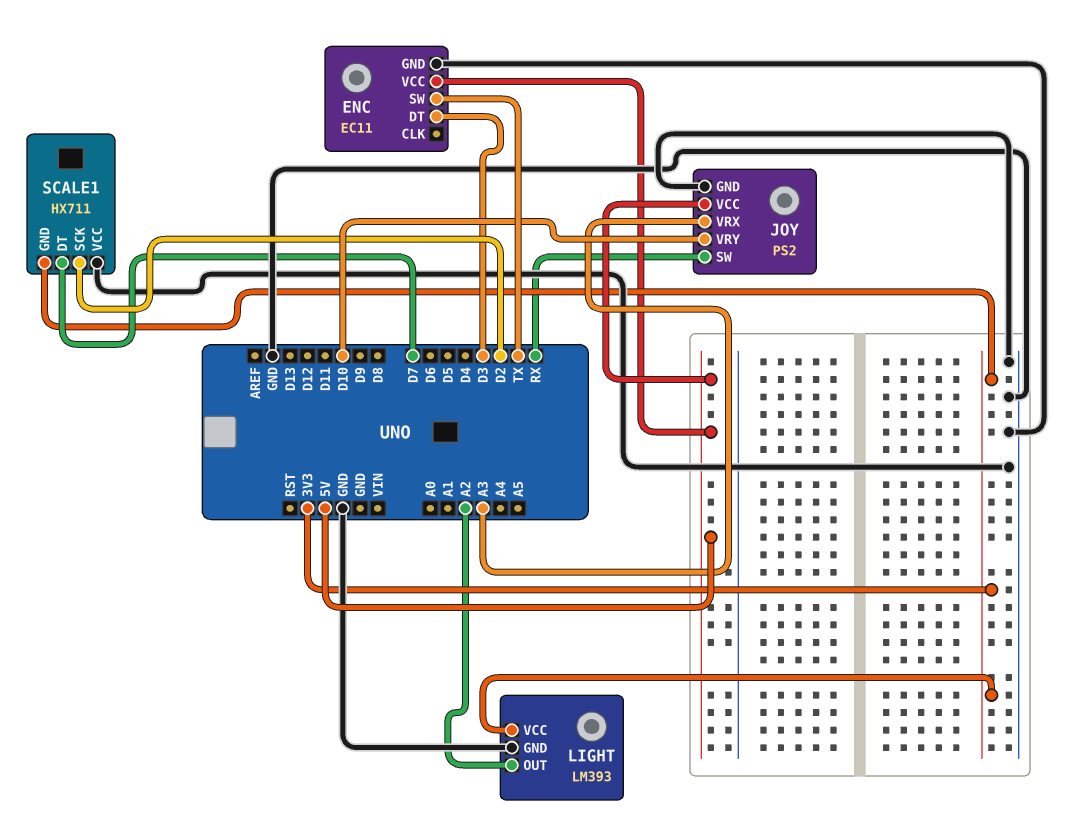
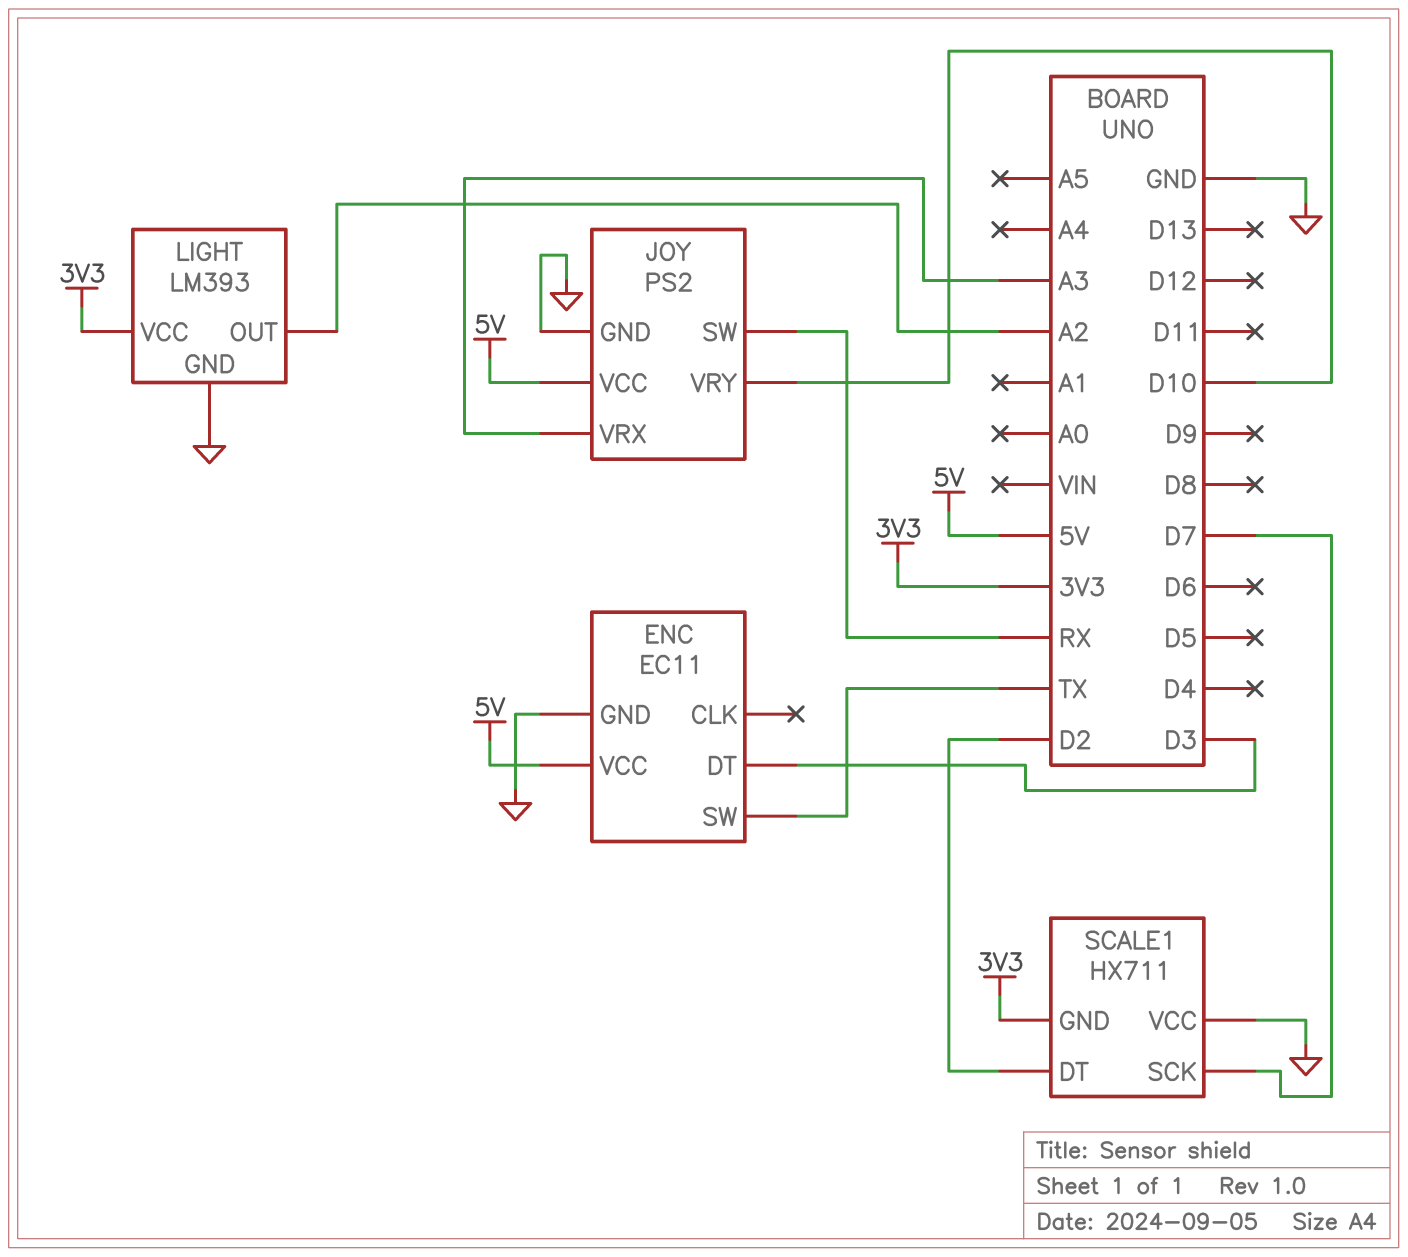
SCALE1 pin DT: D7 -> D2
SCALE1 pin SCK: D2 -> D7

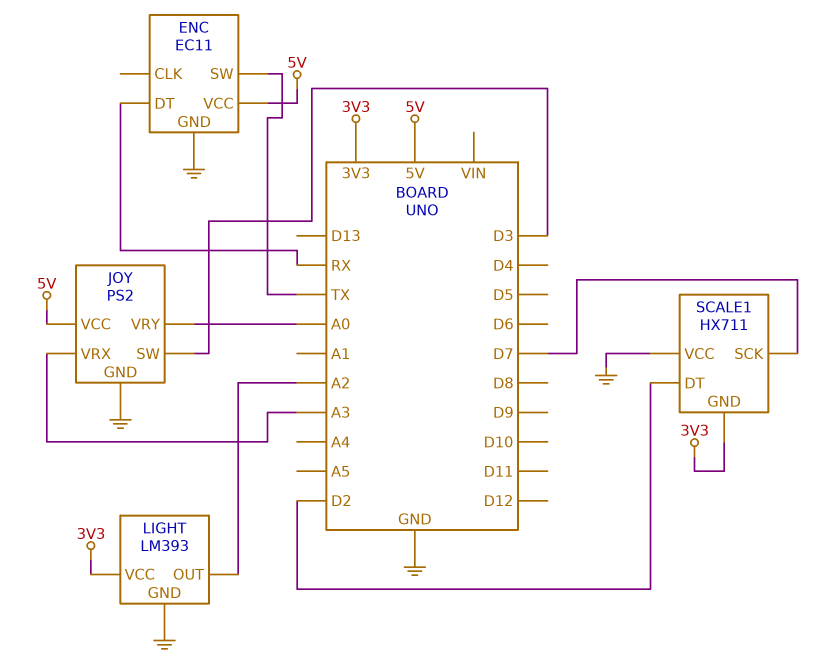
ENC pin DT: D3 -> RX
JOY pin SW: RX -> D3
JOY pin VRY: D10 -> A0

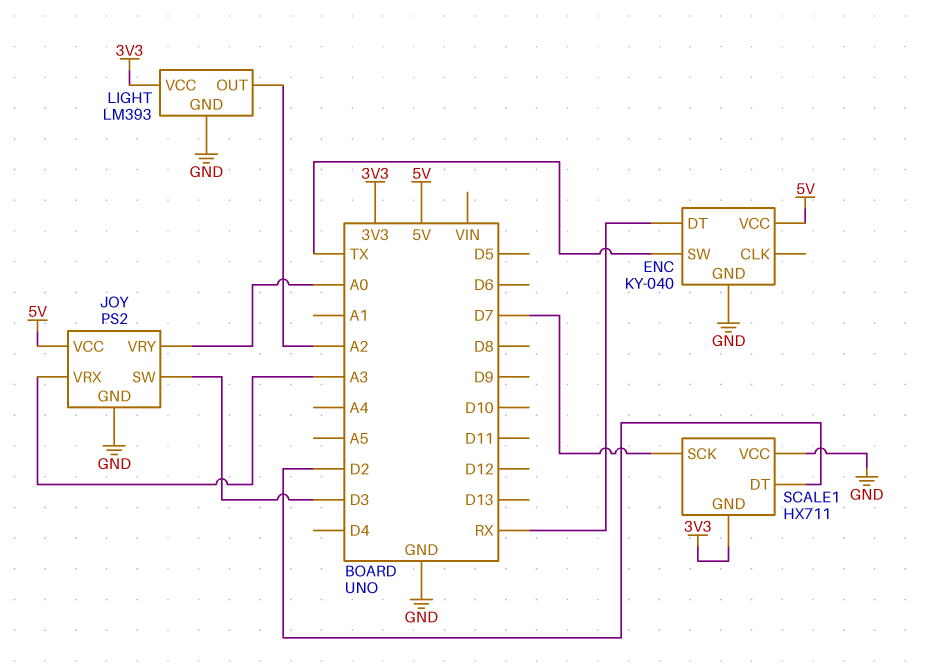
ENC: EC11 -> KY-040

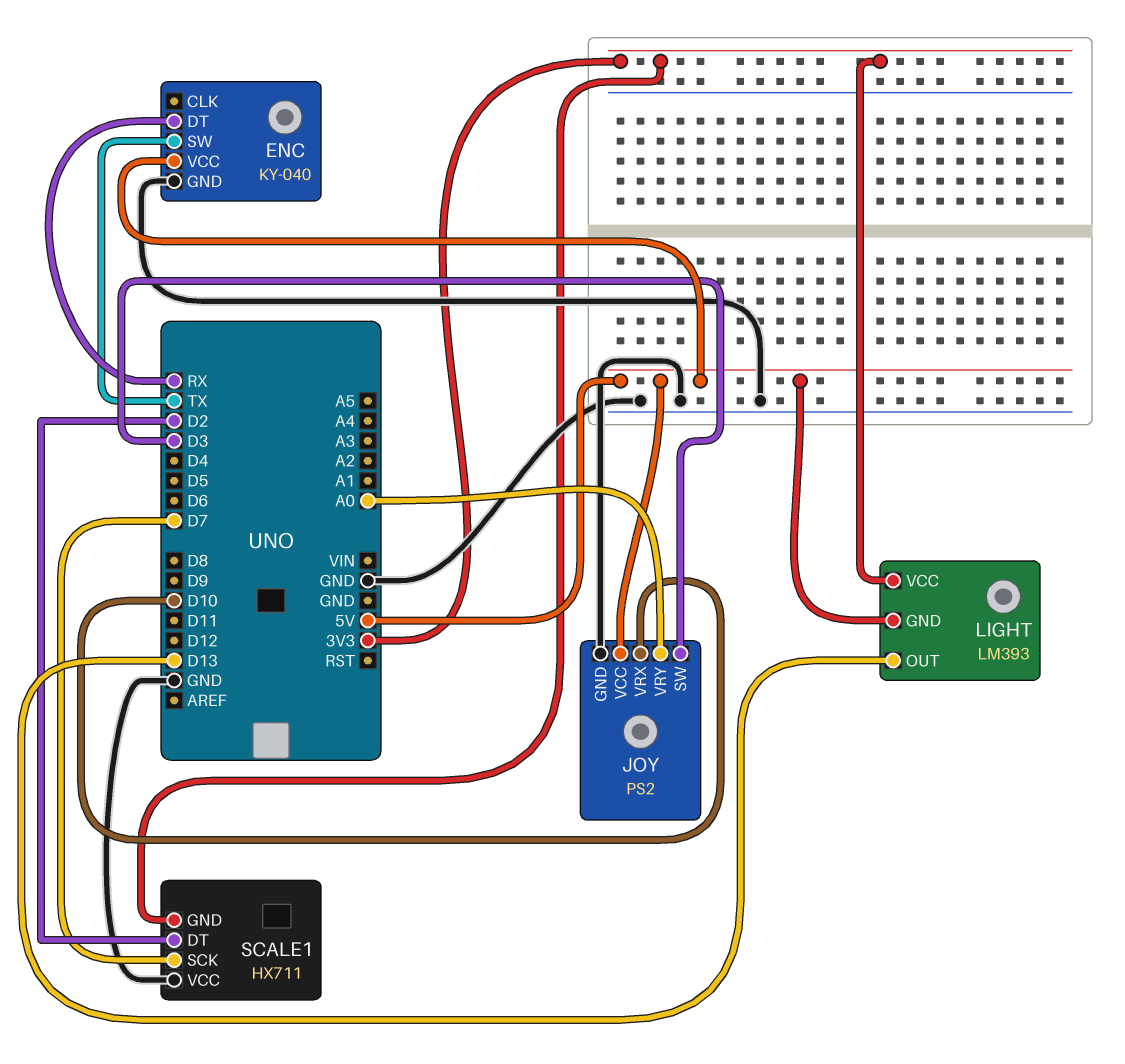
JOY pin VRX: A3 -> D10
LIGHT pin GND: GND -> 5V
LIGHT pin OUT: A2 -> D13

